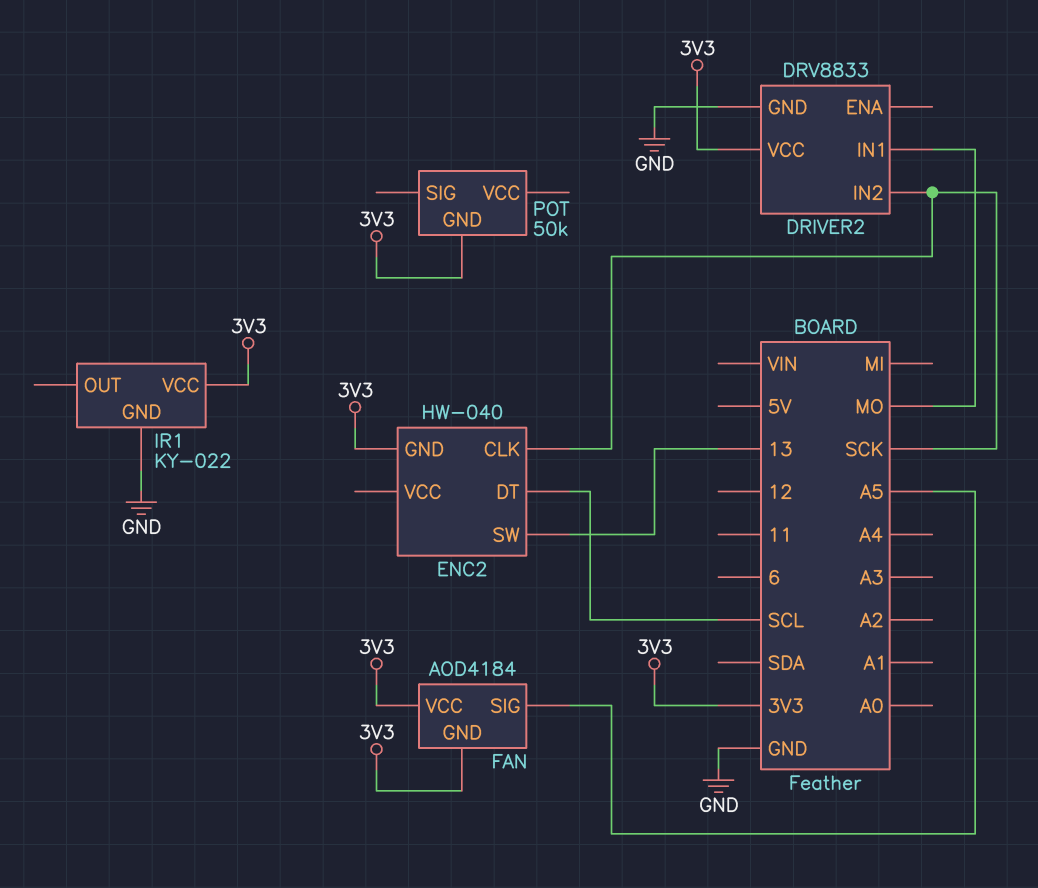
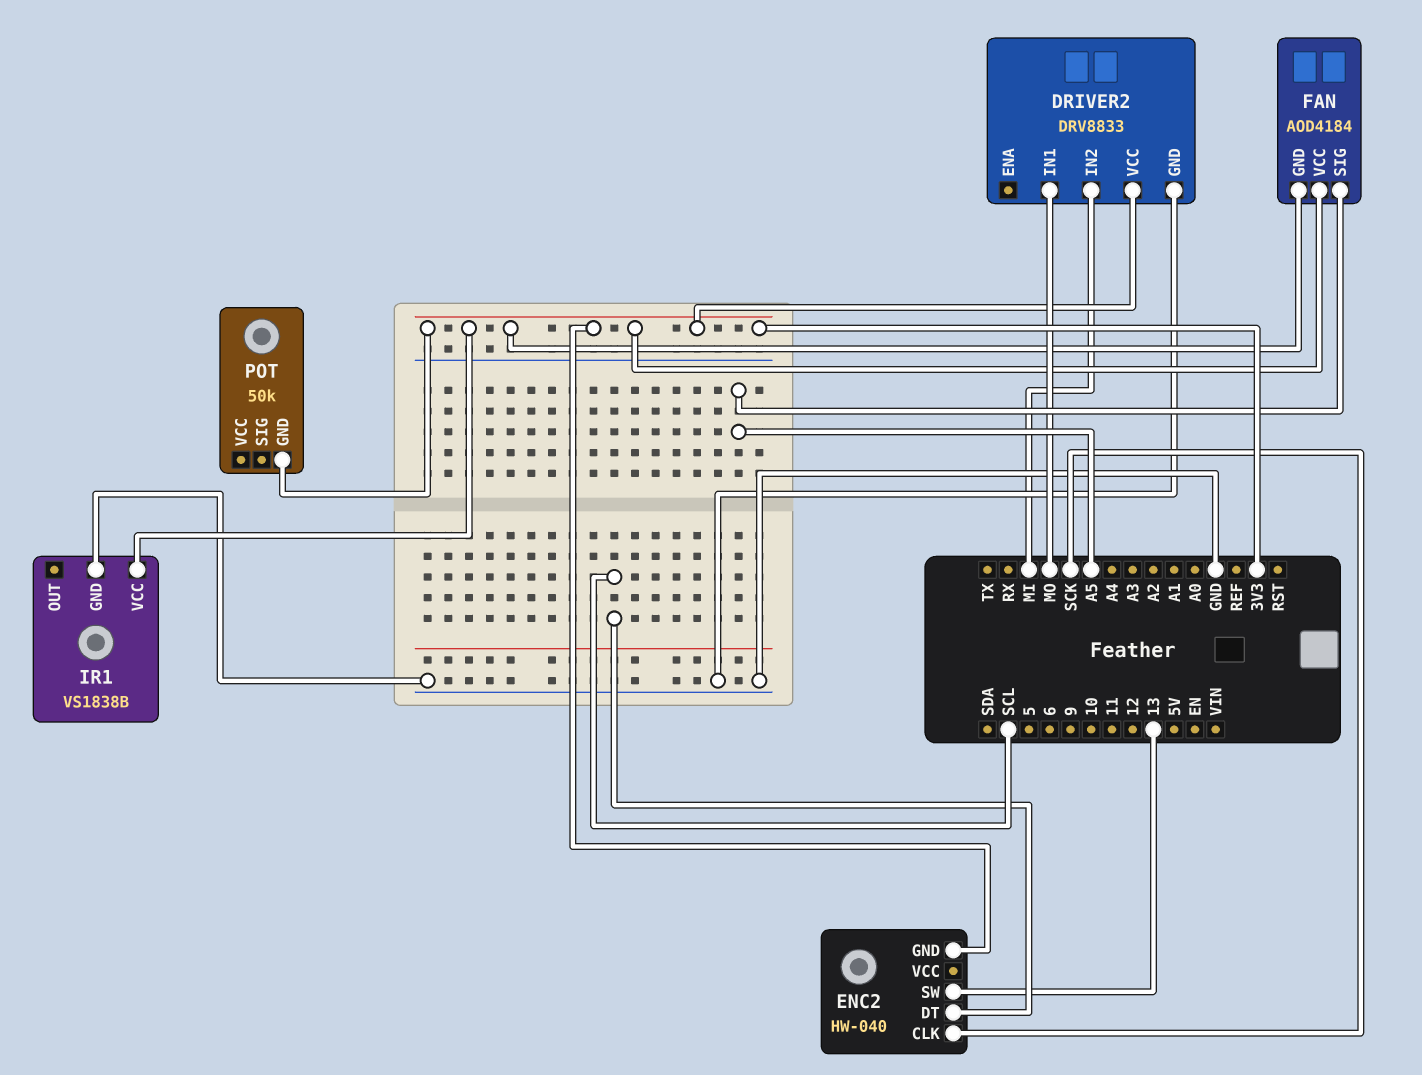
DRIVER2 pin IN2: SCK -> MI
IR1: KY-022 -> VS1838B

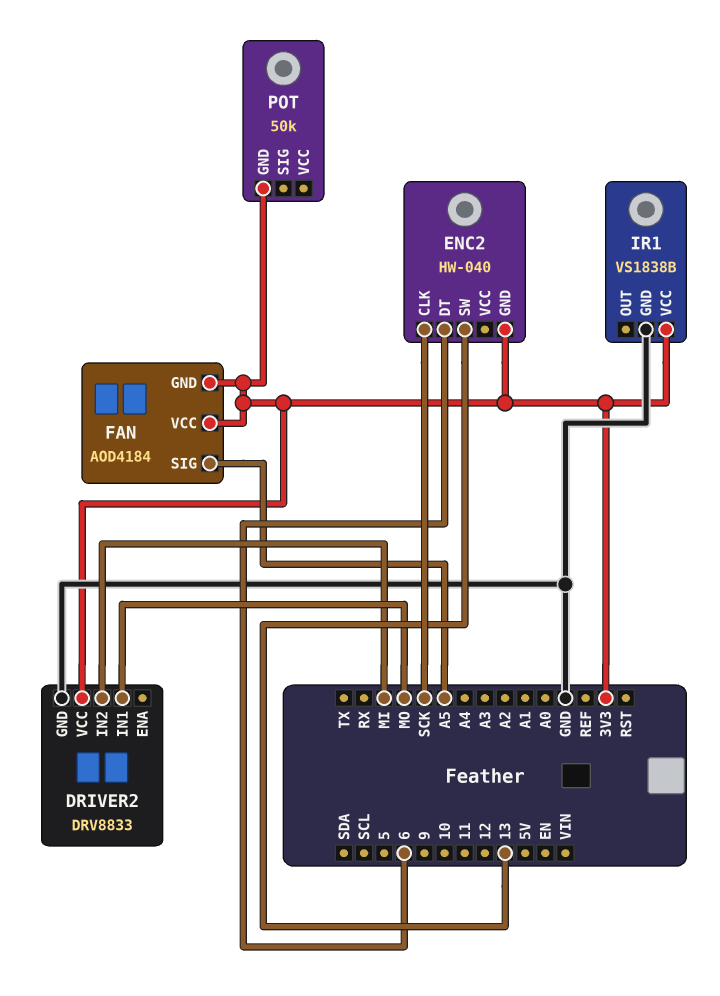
ENC2 pin DT: SCL -> 6

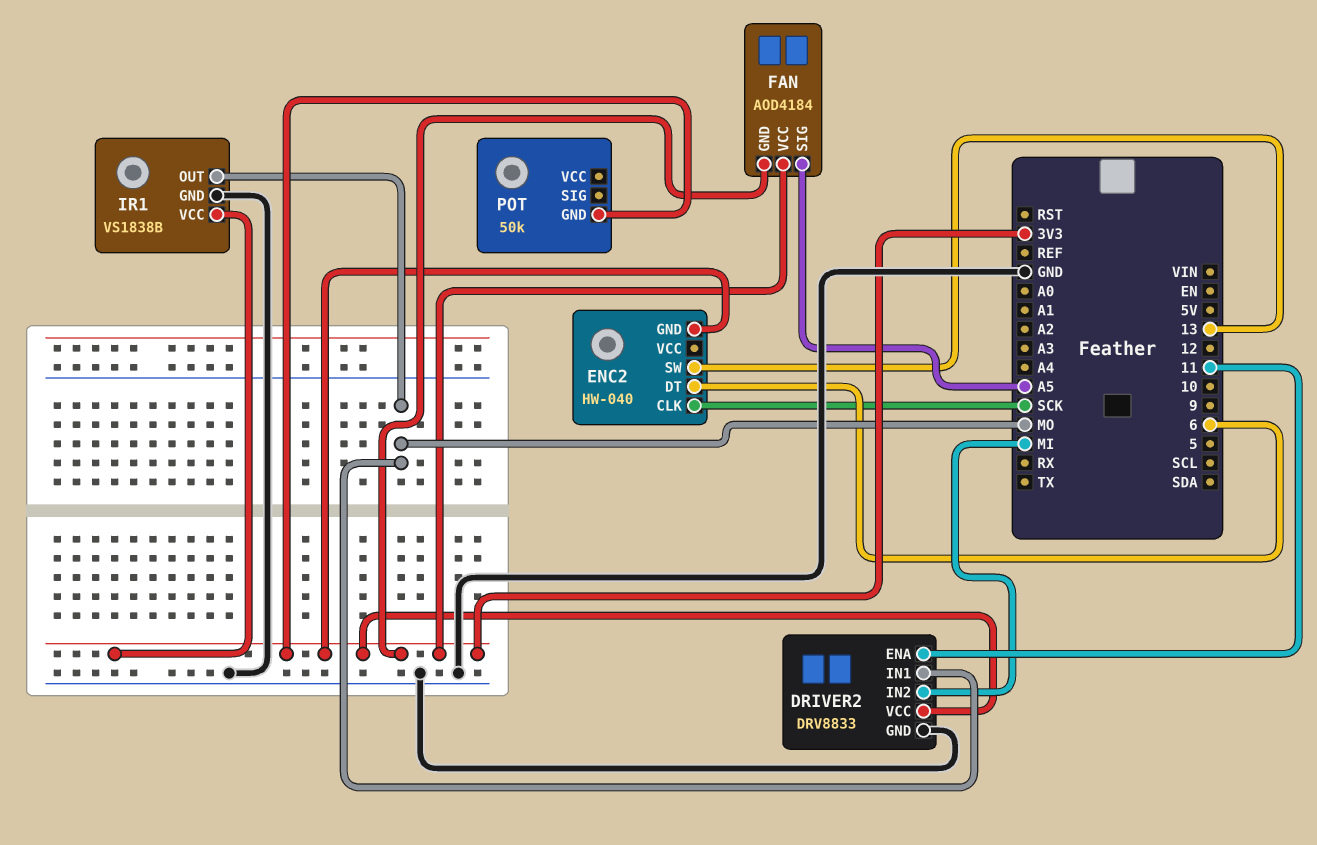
DRIVER2 pin ENA: none -> 11
IR1 pin OUT: none -> MO

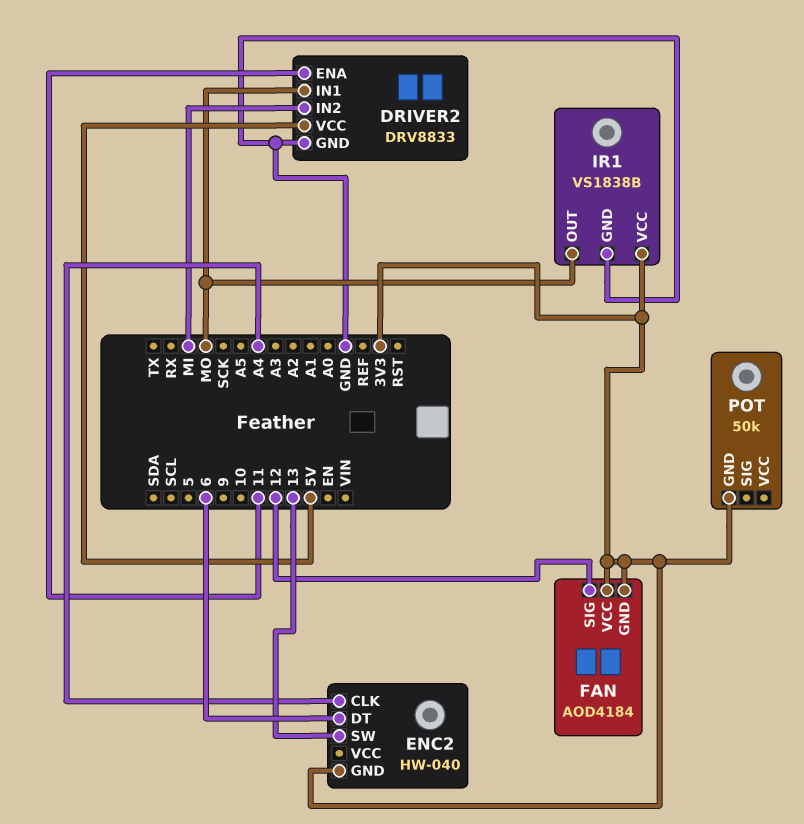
DRIVER2 pin VCC: 3V3 -> 5V
ENC2 pin CLK: SCK -> A4
FAN pin SIG: A5 -> 12

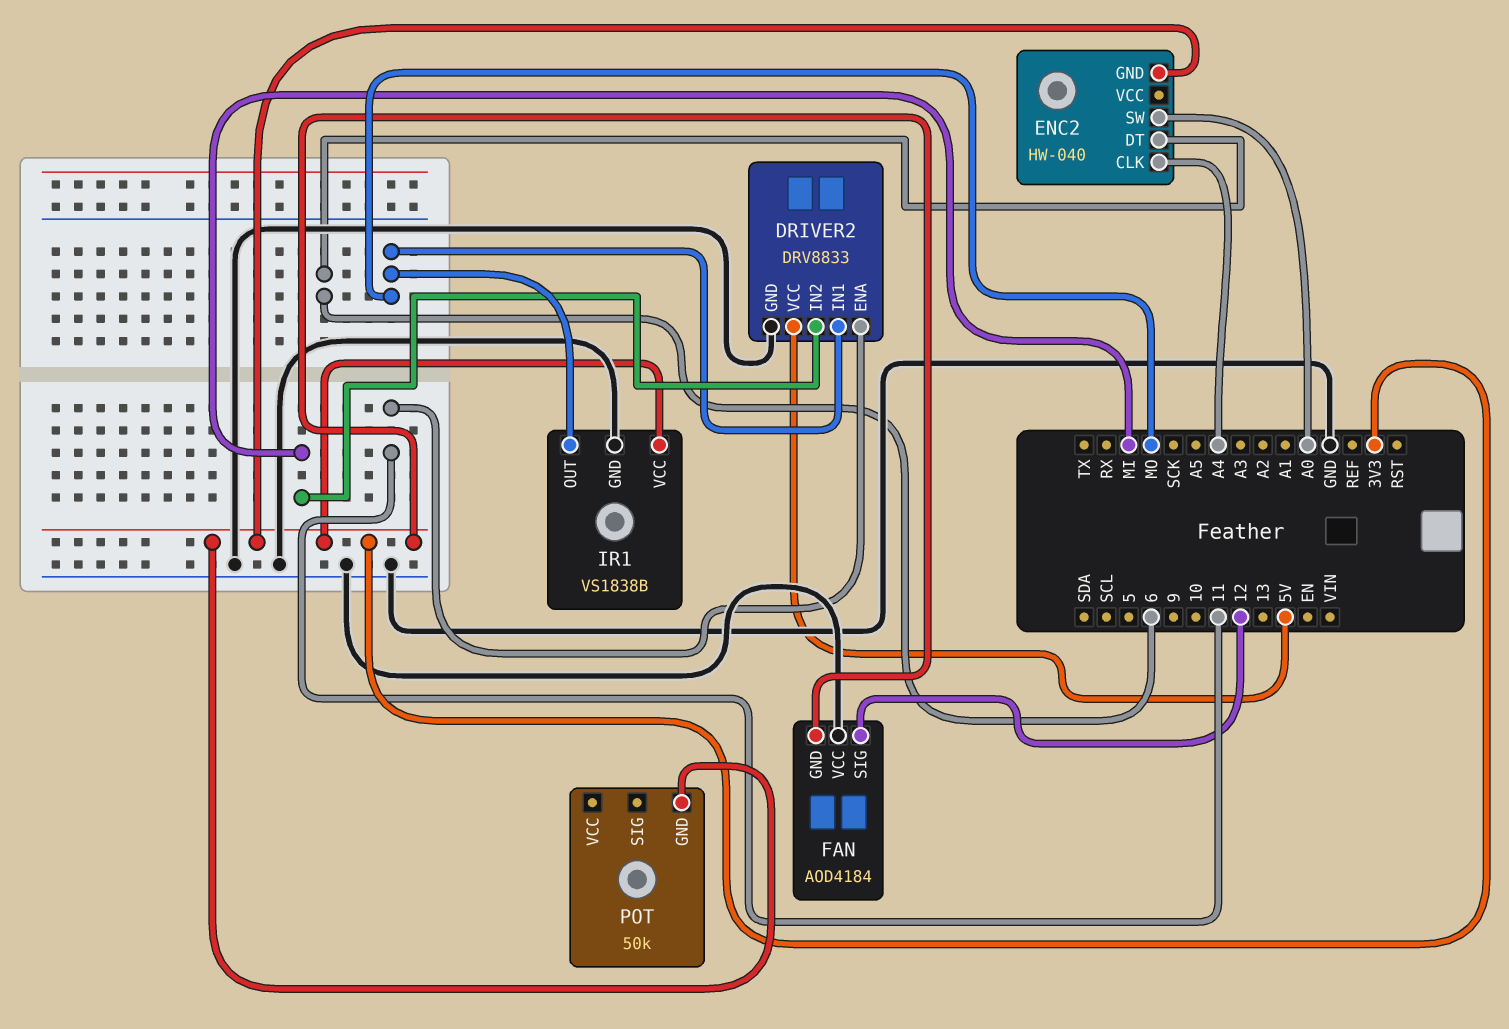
ENC2 pin SW: 13 -> A0
FAN pin VCC: 3V3 -> GND

